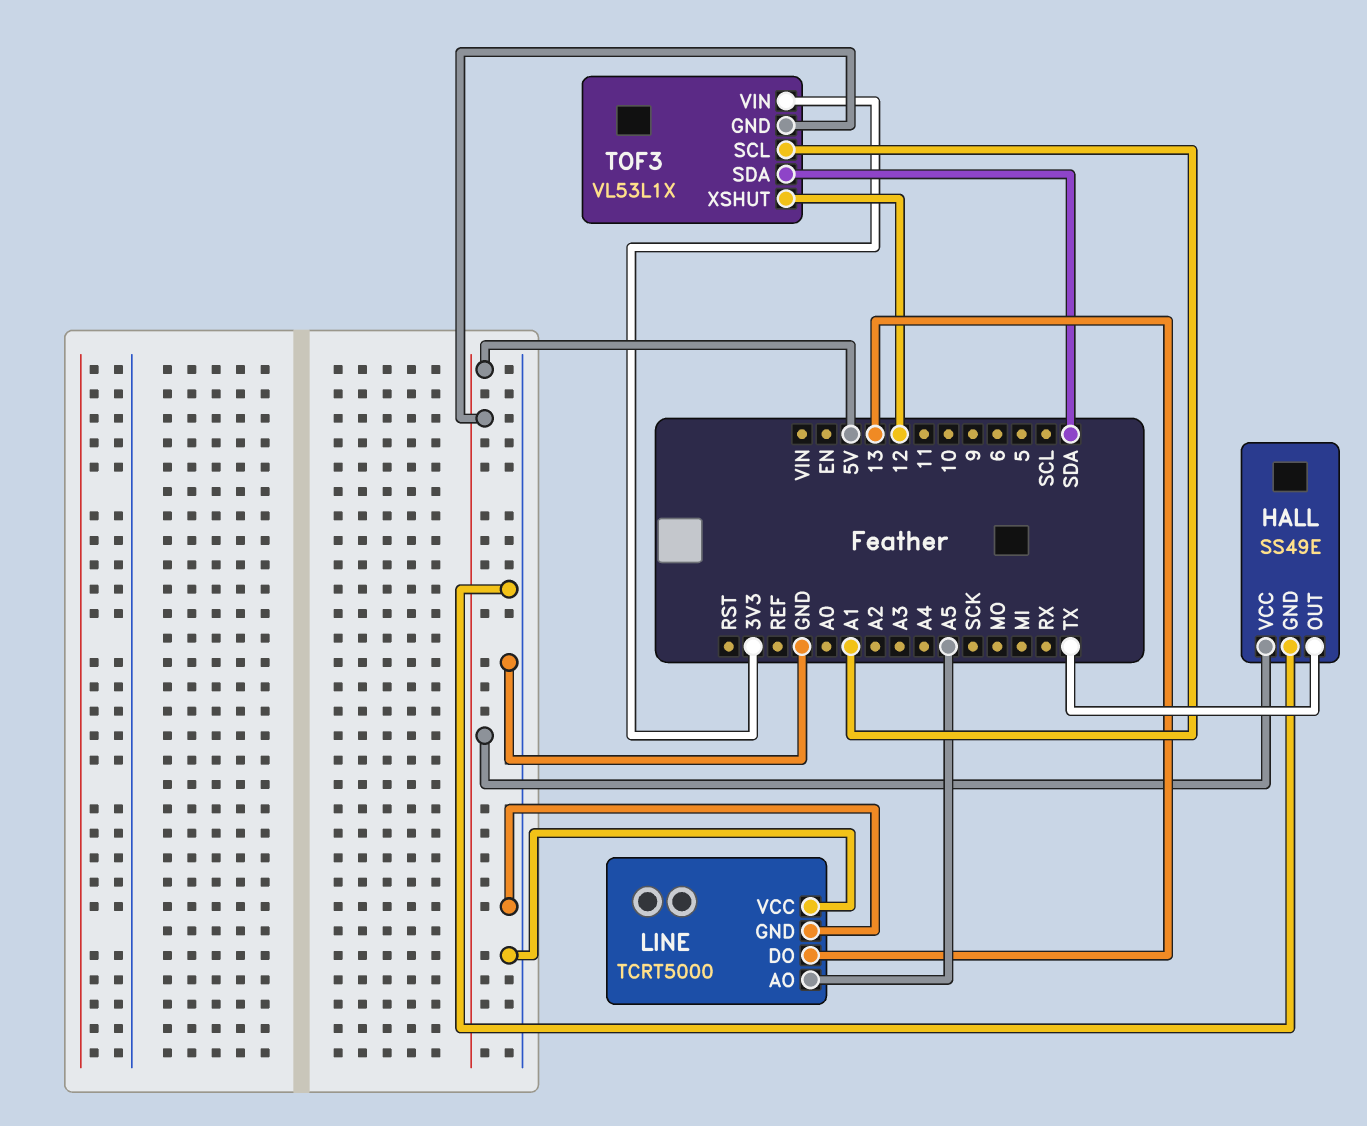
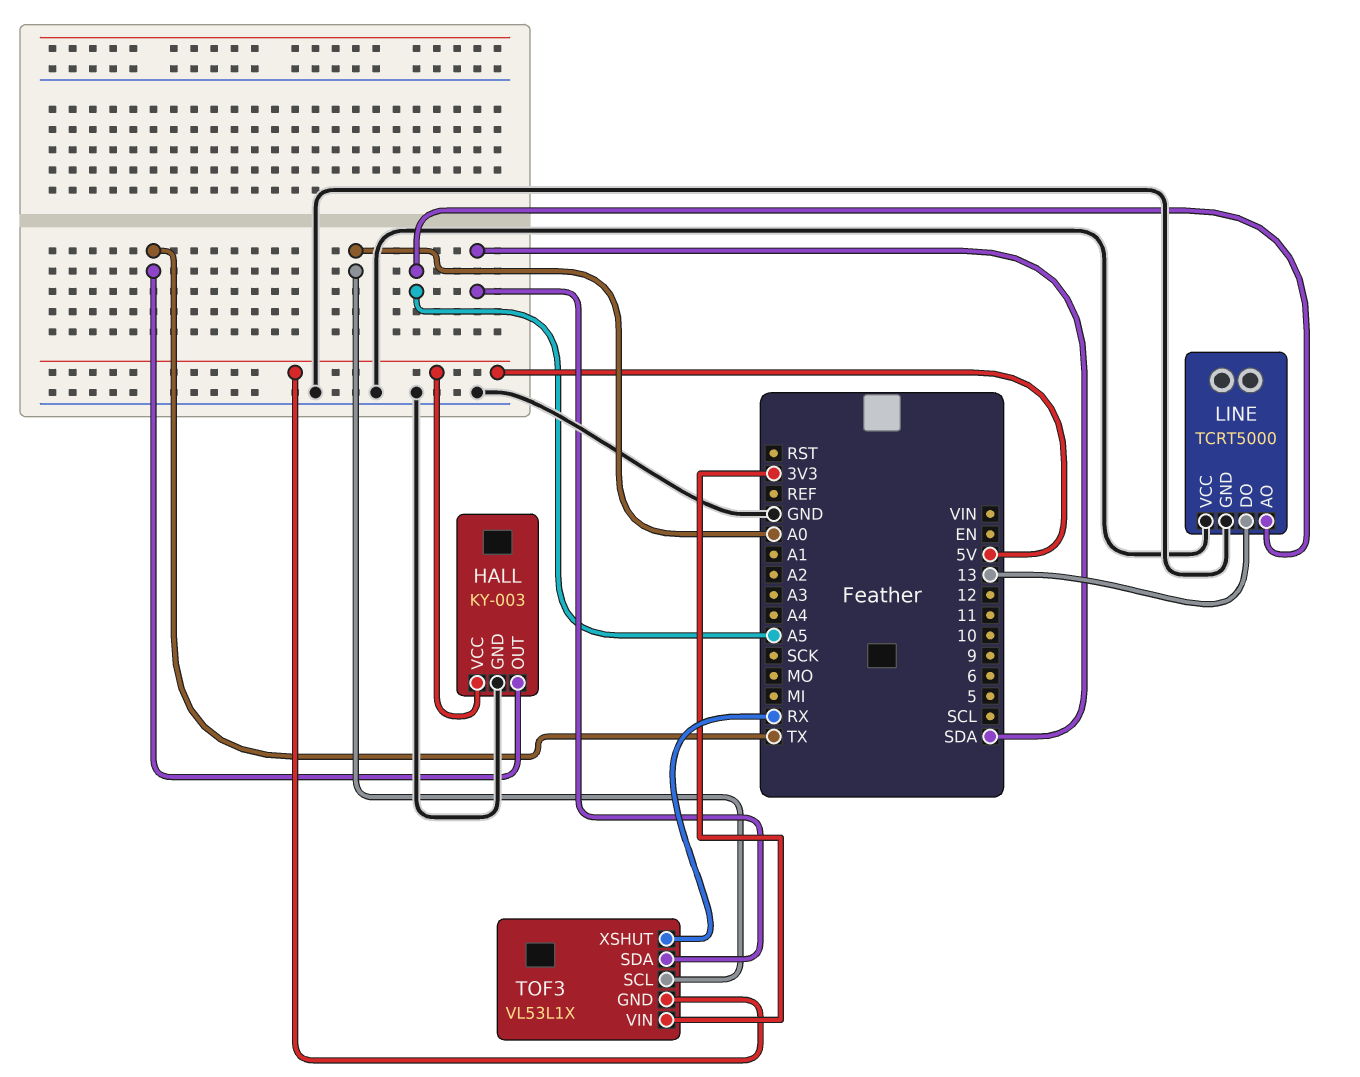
HALL: SS49E -> KY-003
TOF3 pin SCL: A1 -> A0
TOF3 pin XSHUT: 12 -> RX

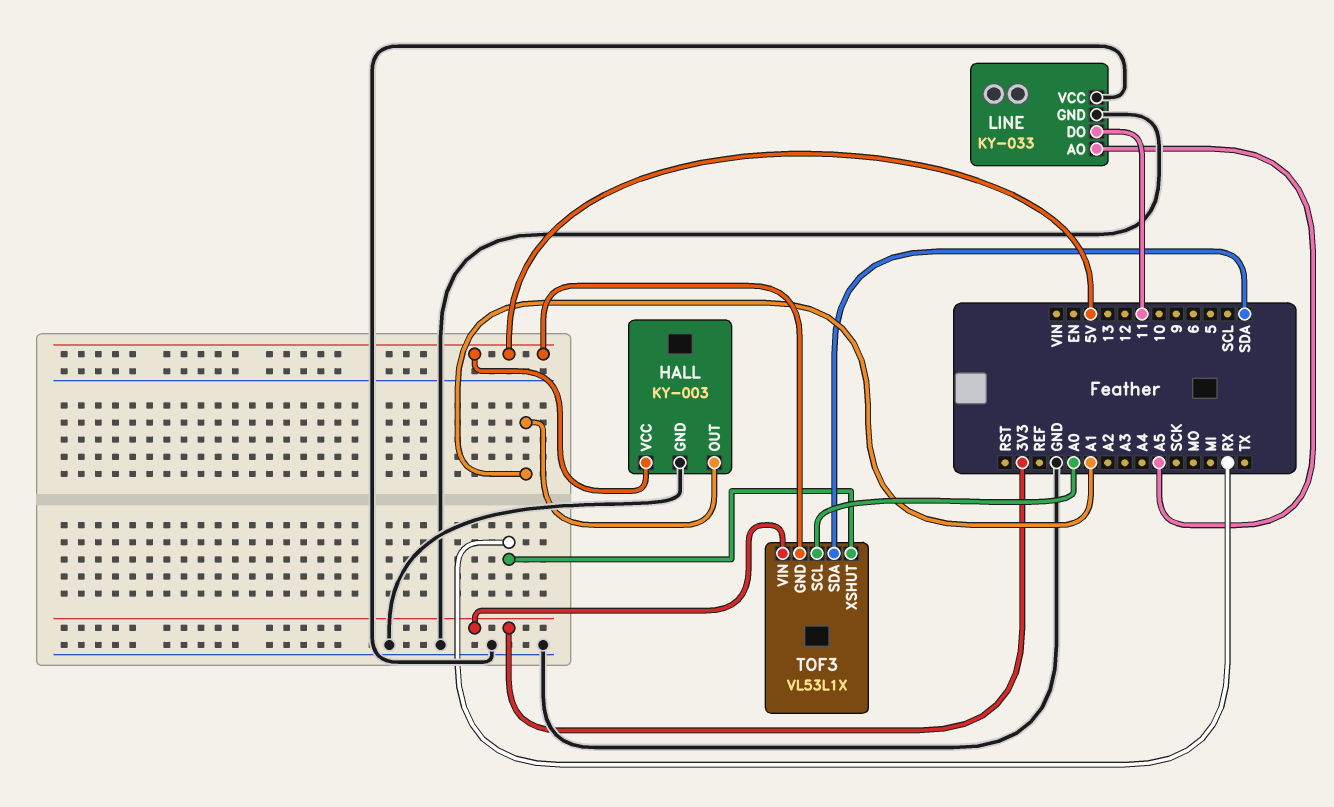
HALL pin OUT: TX -> A1
LINE: TCRT5000 -> KY-033
LINE pin DO: 13 -> 11

